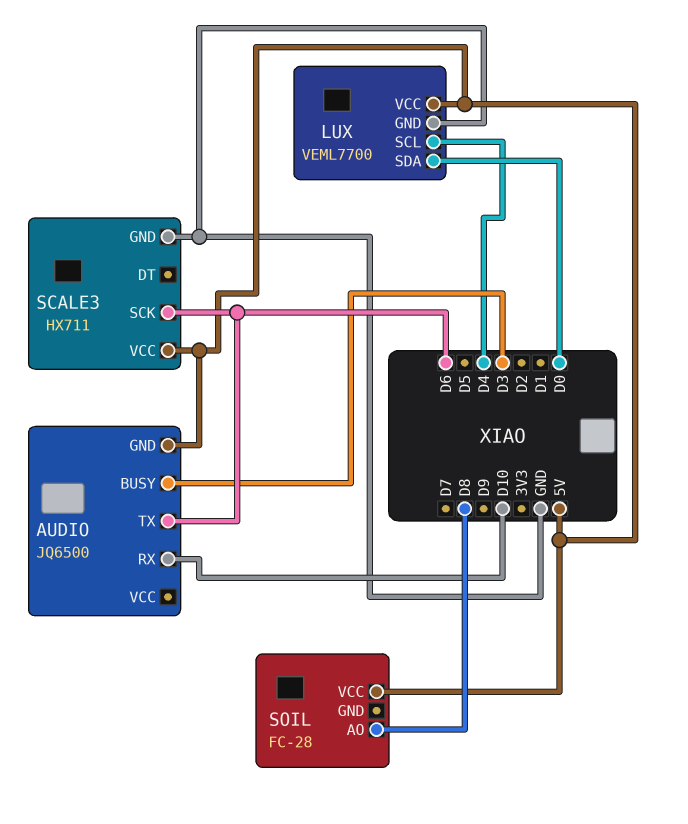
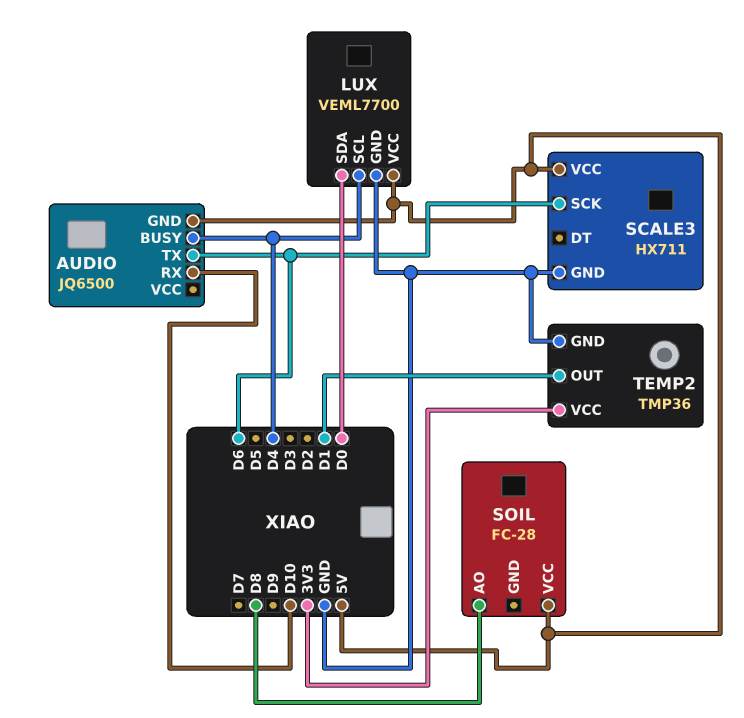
AUDIO pin BUSY: D3 -> D4
TEMP2: none -> TMP36
TEMP2 pin GND: none -> GND
TEMP2 pin OUT: none -> D1
TEMP2 pin VCC: none -> 3V3

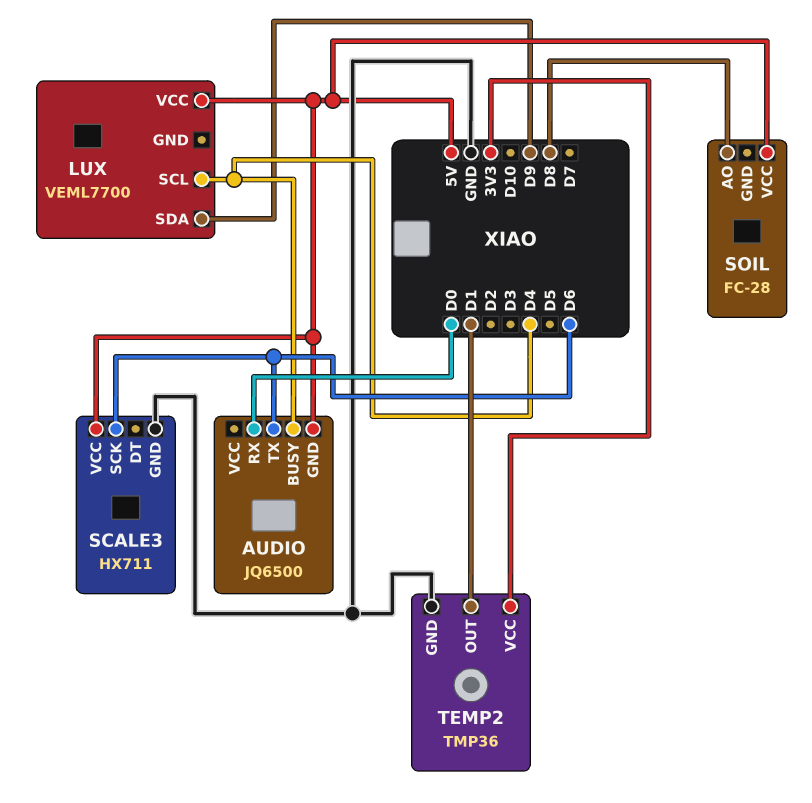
AUDIO pin RX: D10 -> D0
LUX pin GND: GND -> none
LUX pin SDA: D0 -> D9

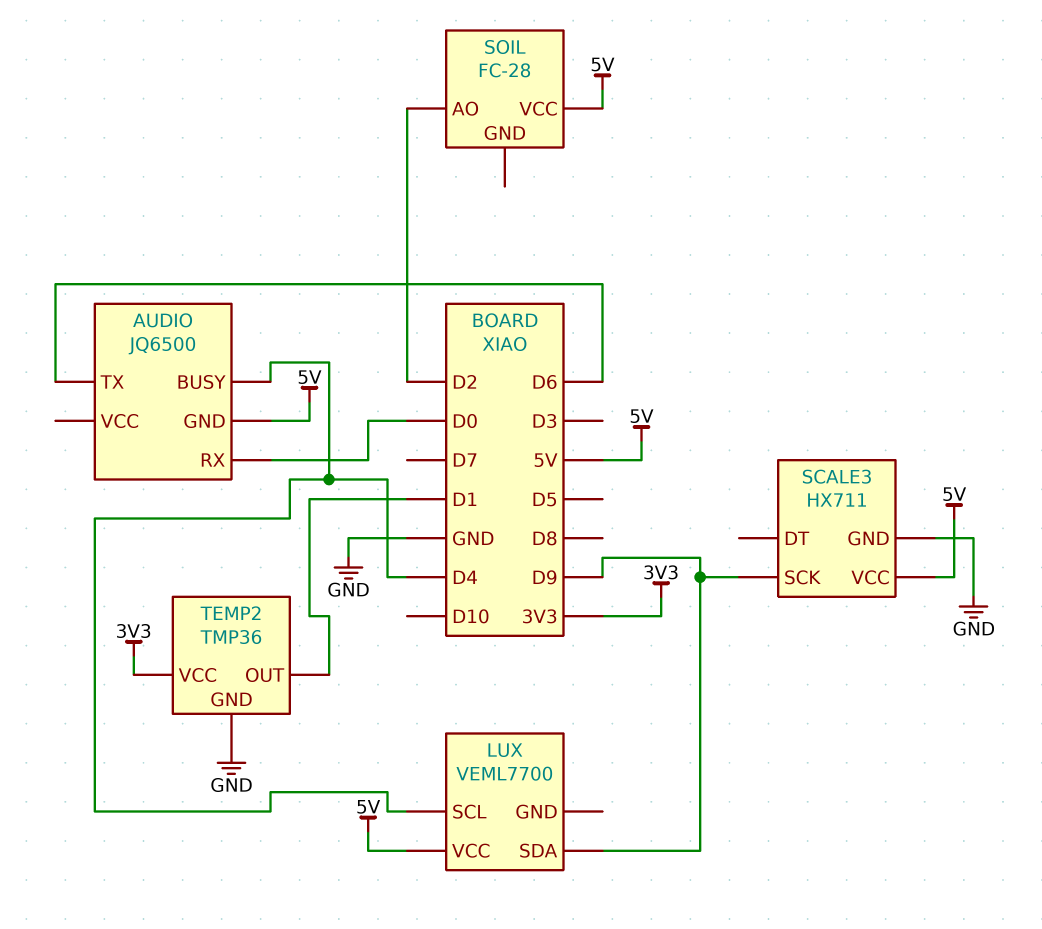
SCALE3 pin SCK: D6 -> D9
SOIL pin AO: D8 -> D2

